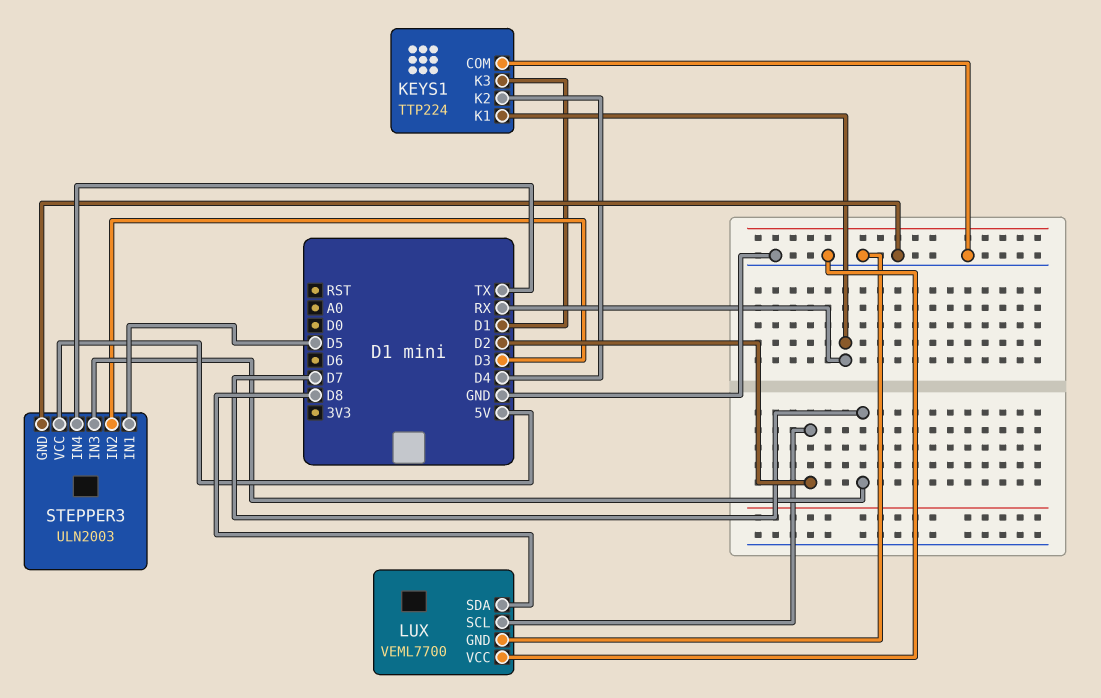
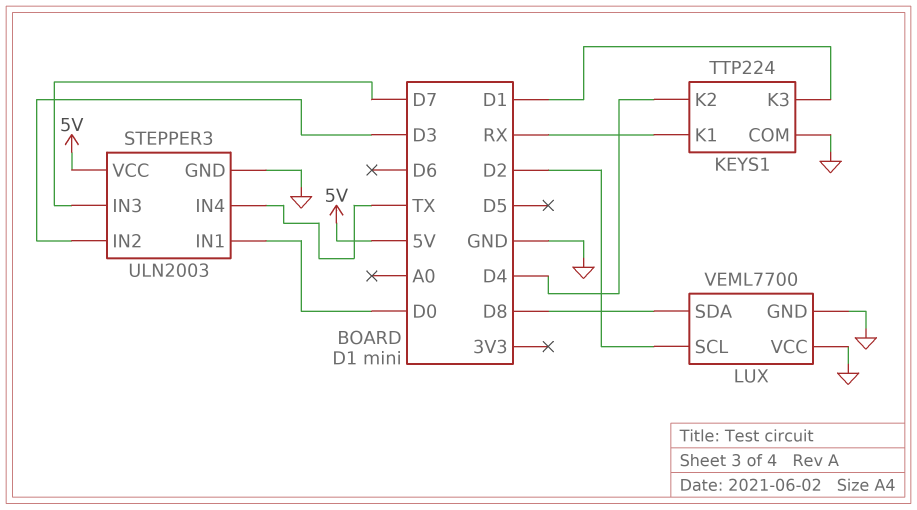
STEPPER3 pin IN1: D5 -> D0

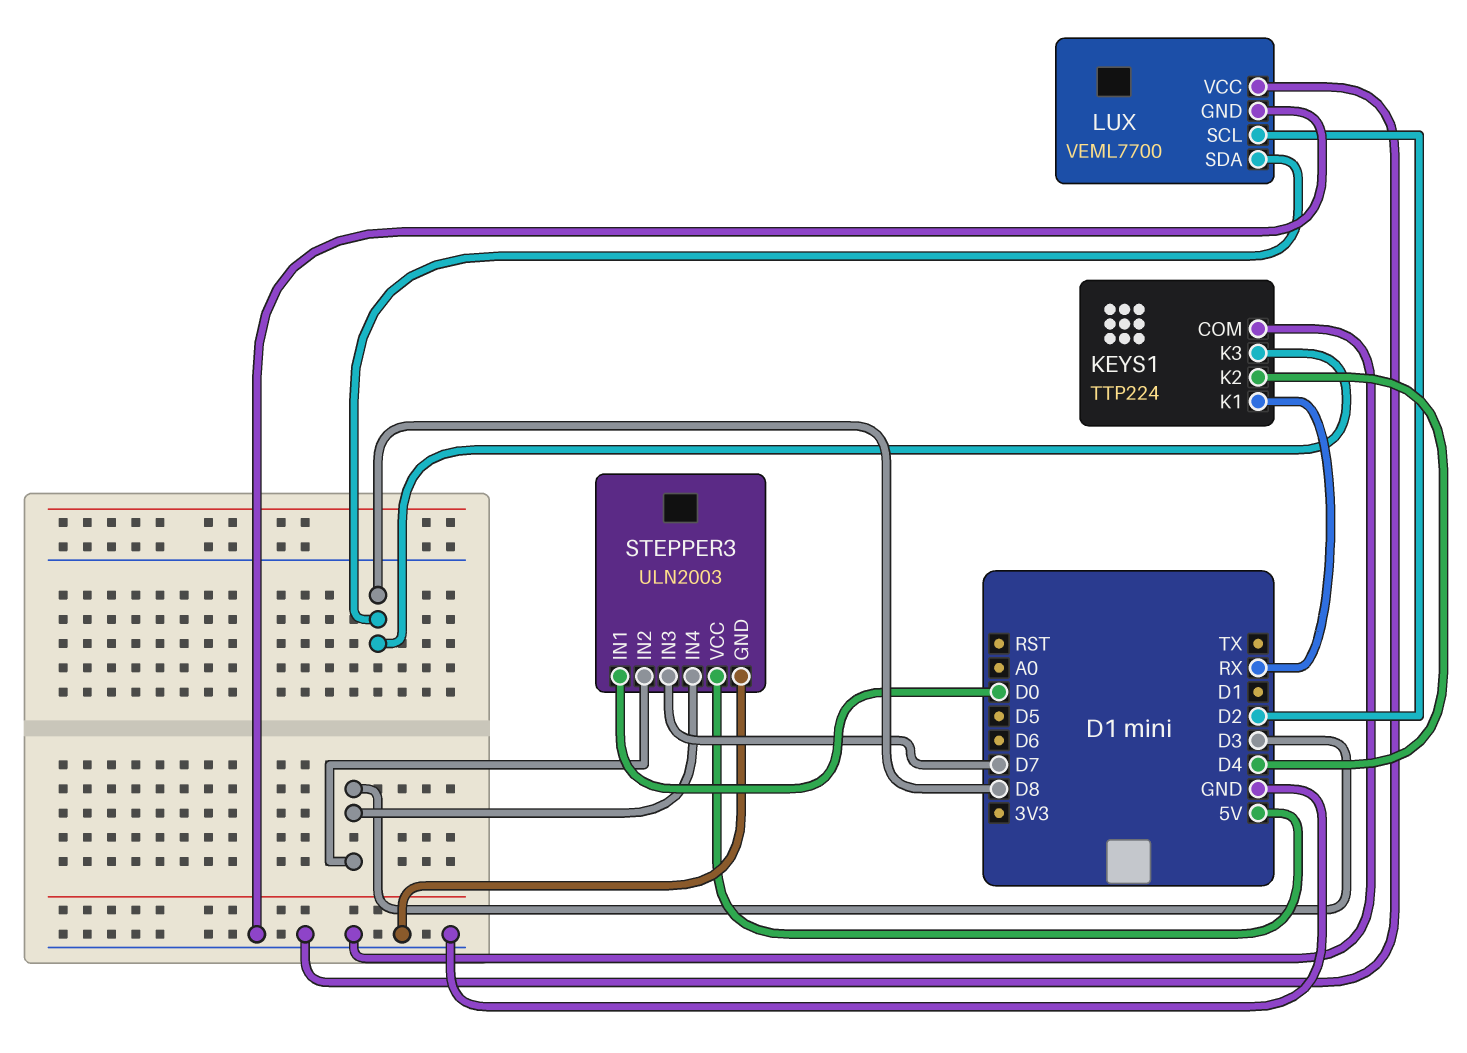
KEYS1 pin K3: D1 -> D8
STEPPER3 pin IN4: TX -> D3

